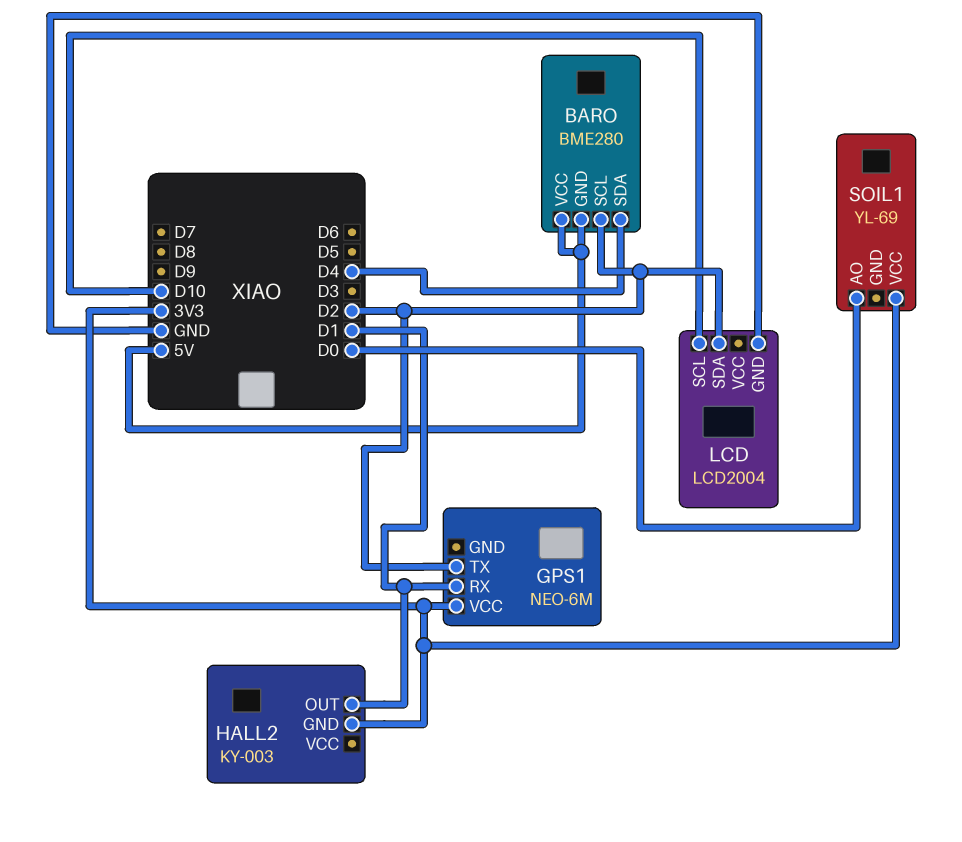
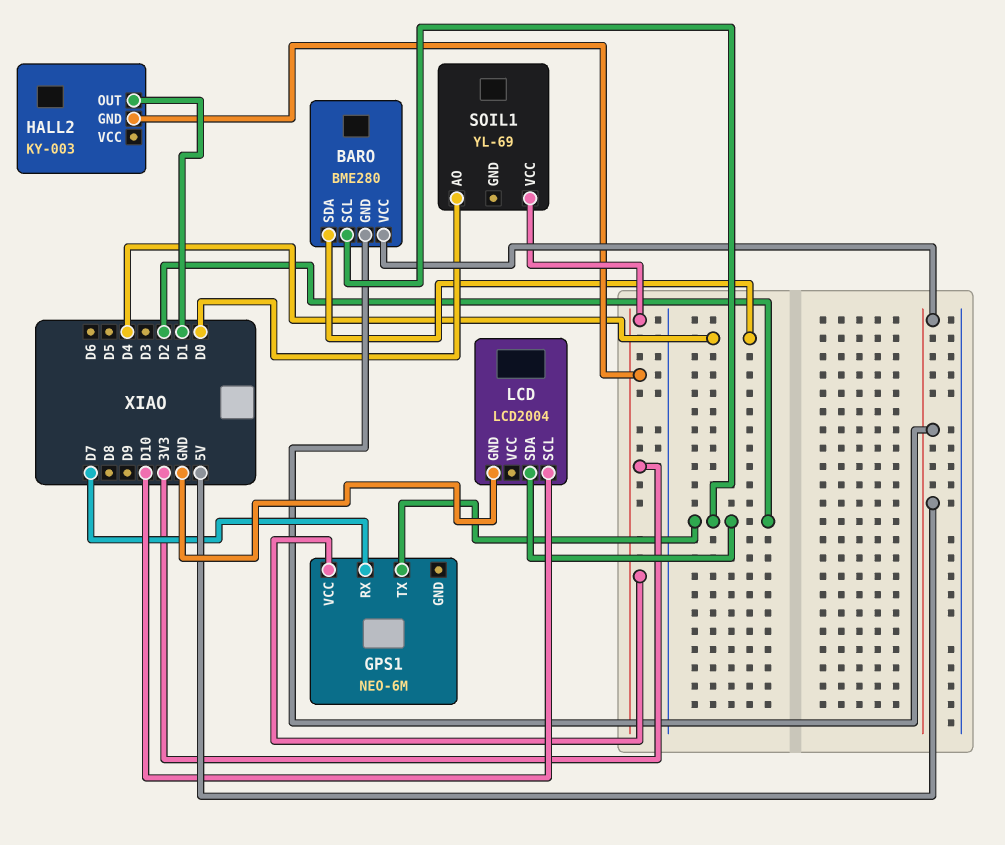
GPS1 pin RX: D1 -> D7

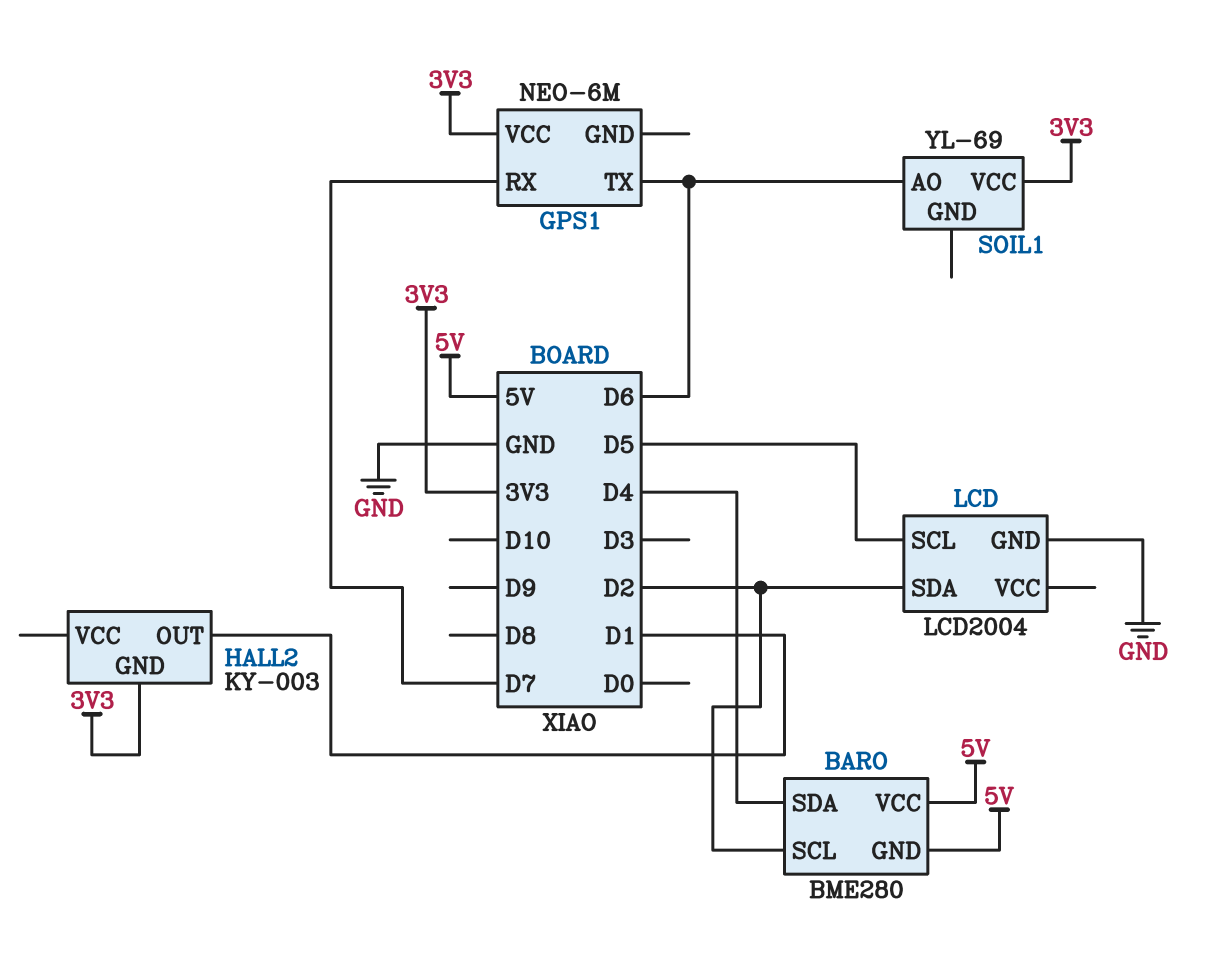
GPS1 pin TX: D2 -> D6
LCD pin SCL: D10 -> D5
SOIL1 pin AO: D0 -> D6

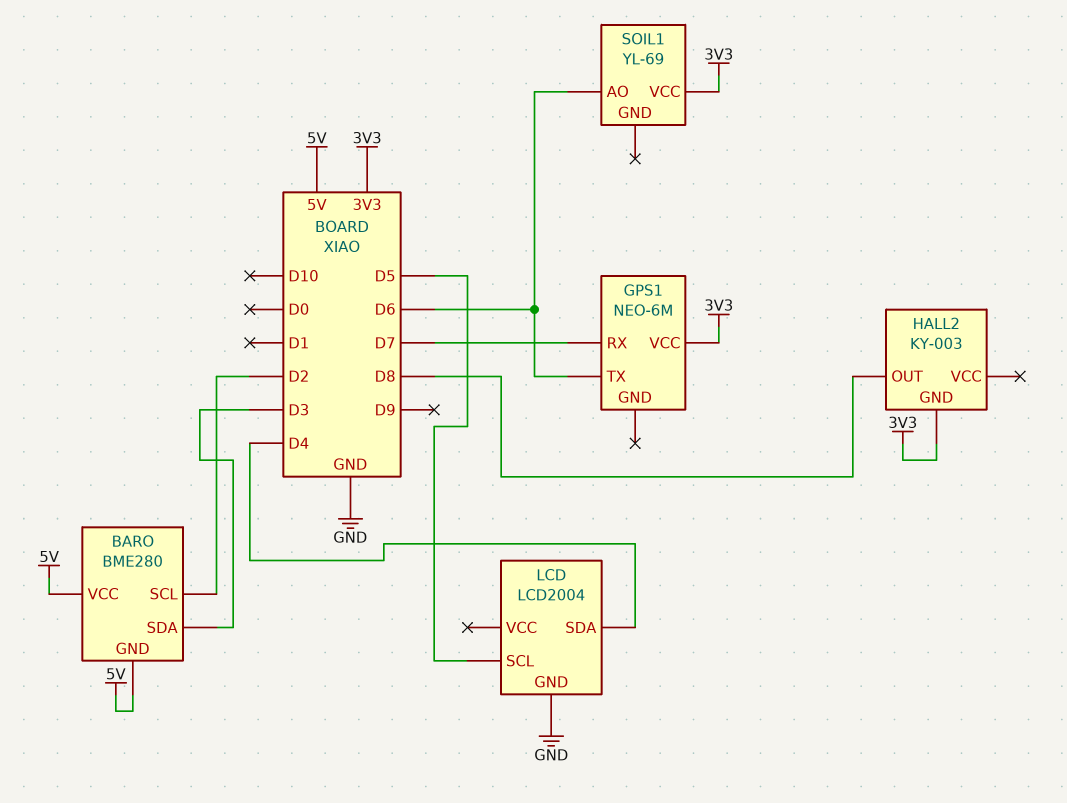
BARO pin SDA: D4 -> D3
HALL2 pin OUT: D1 -> D8
LCD pin SDA: D2 -> D4

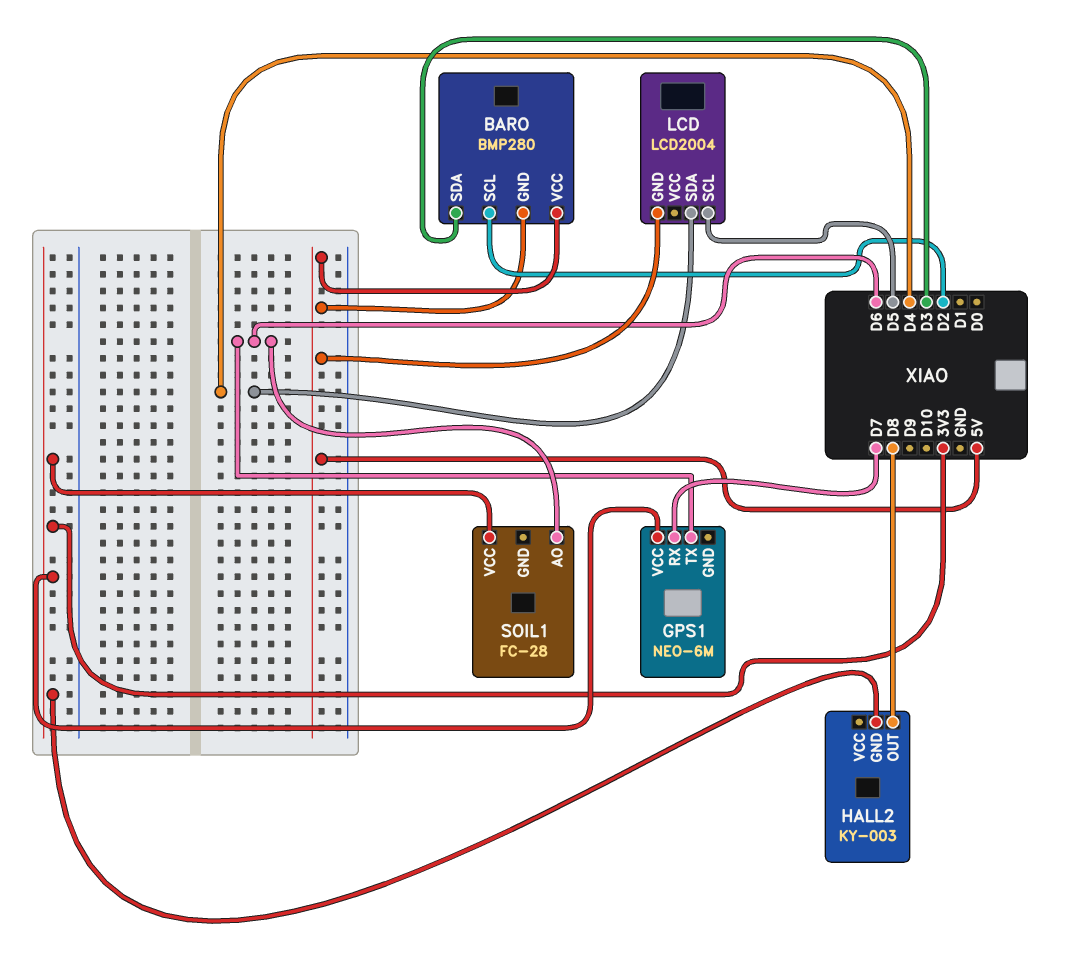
BARO: BME280 -> BMP280
LCD pin GND: GND -> 5V
SOIL1: YL-69 -> FC-28

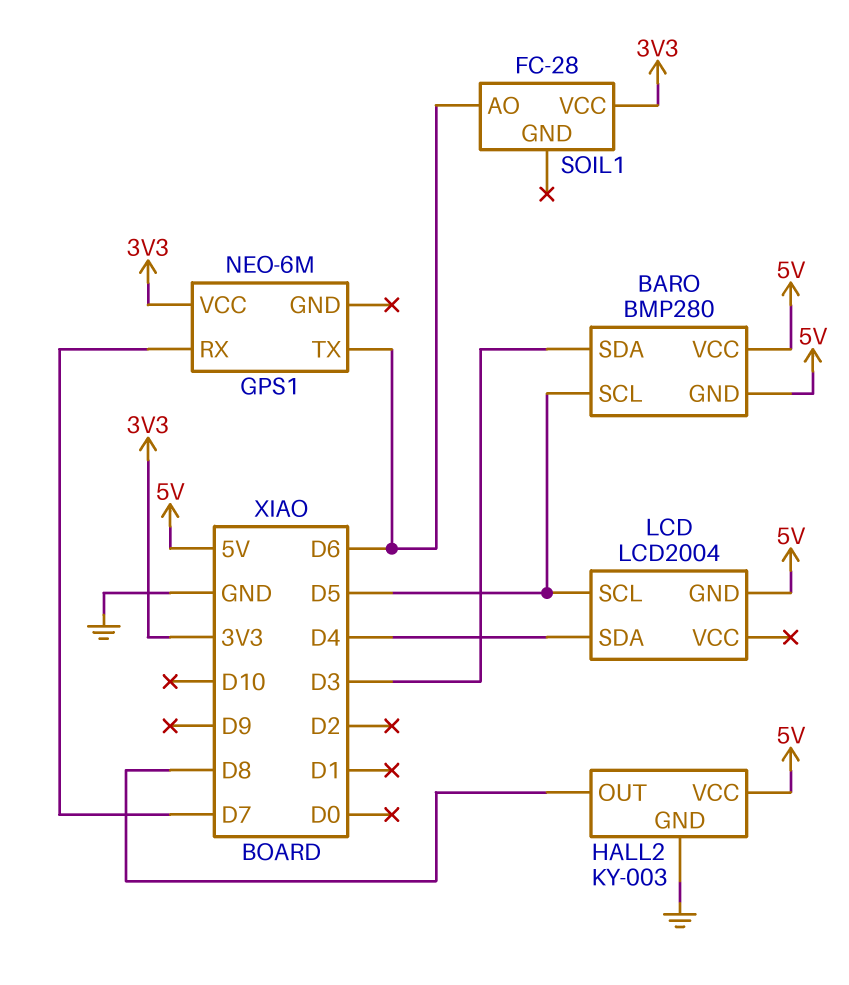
BARO pin SCL: D2 -> D5
HALL2 pin GND: 3V3 -> GND
HALL2 pin VCC: none -> 5V

